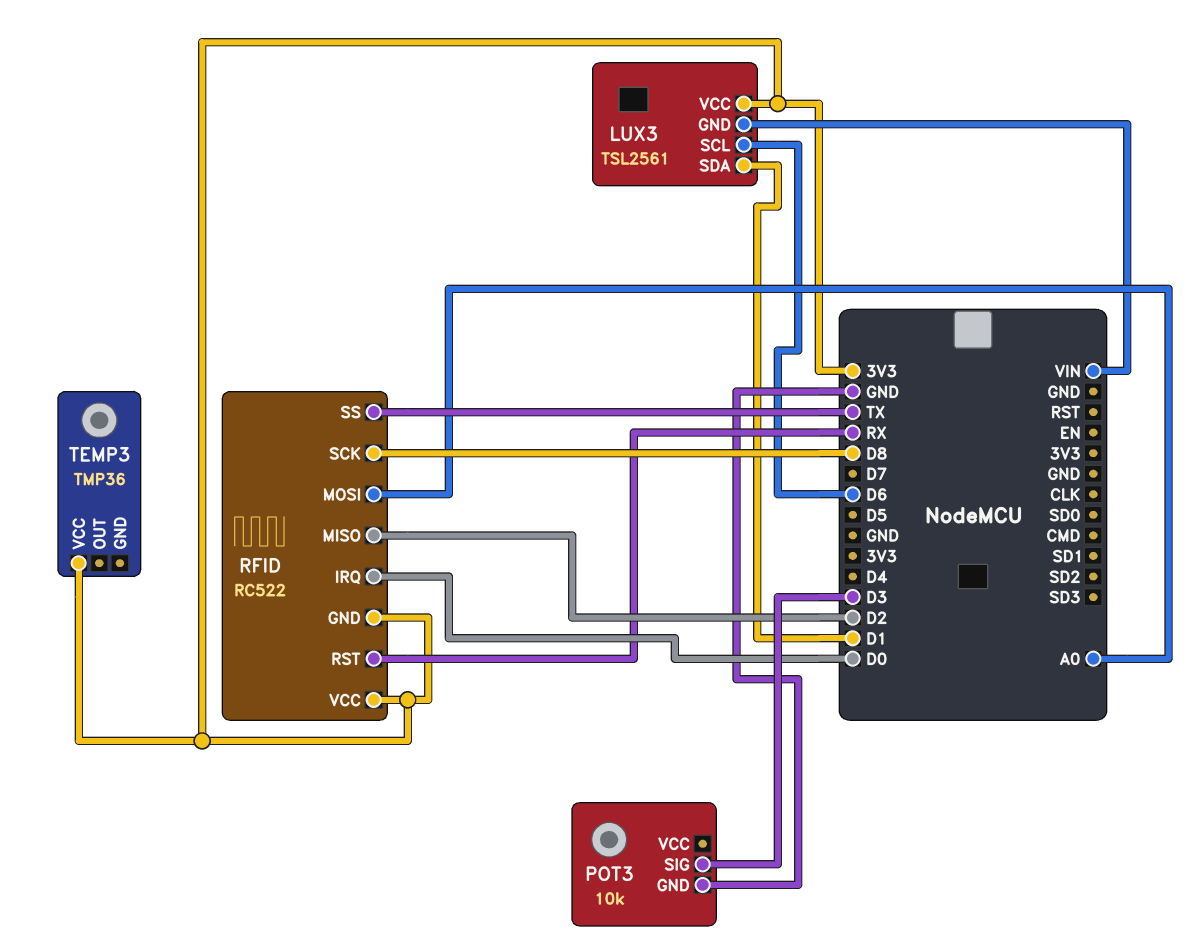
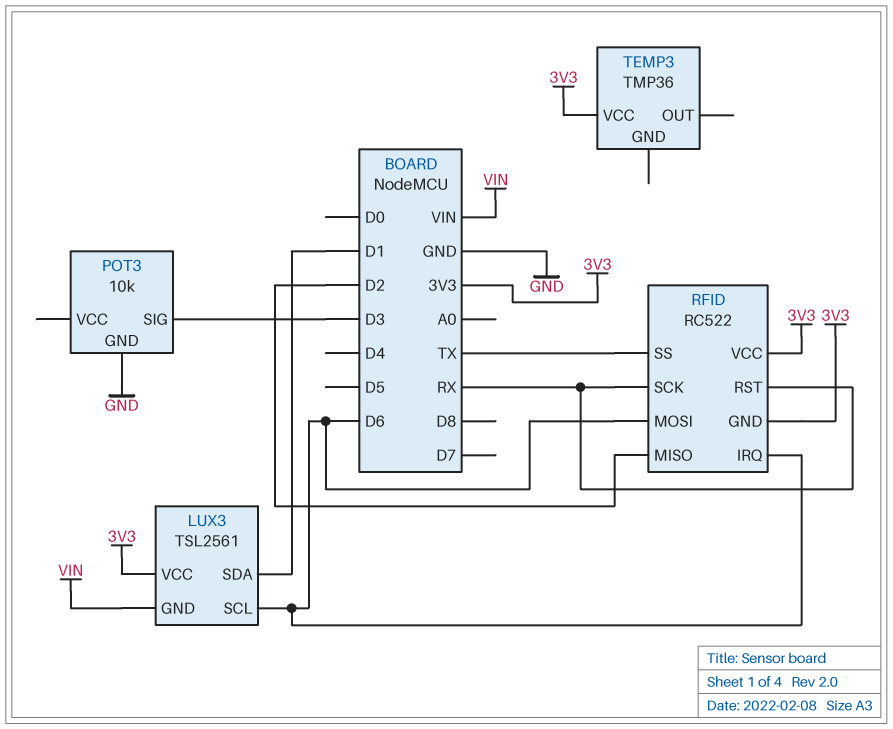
RFID pin IRQ: D0 -> D6
RFID pin MOSI: A0 -> D6
RFID pin SCK: D8 -> RX

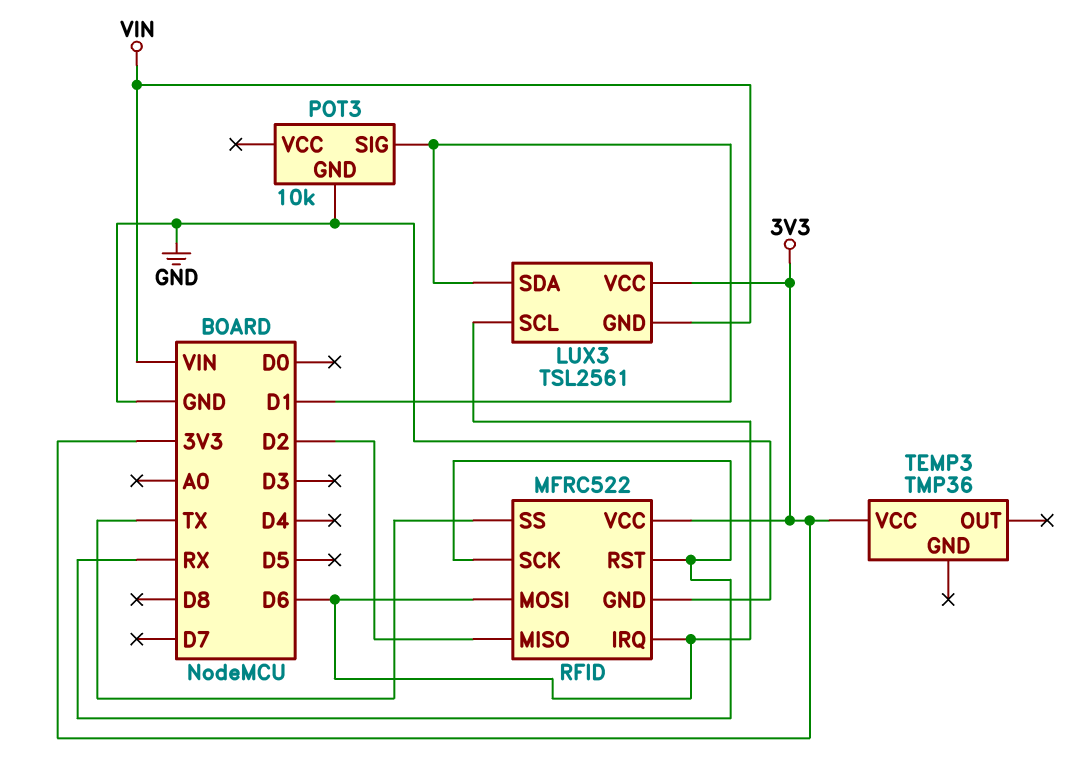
POT3 pin SIG: D3 -> D1
RFID: RC522 -> MFRC522
RFID pin GND: 3V3 -> GND

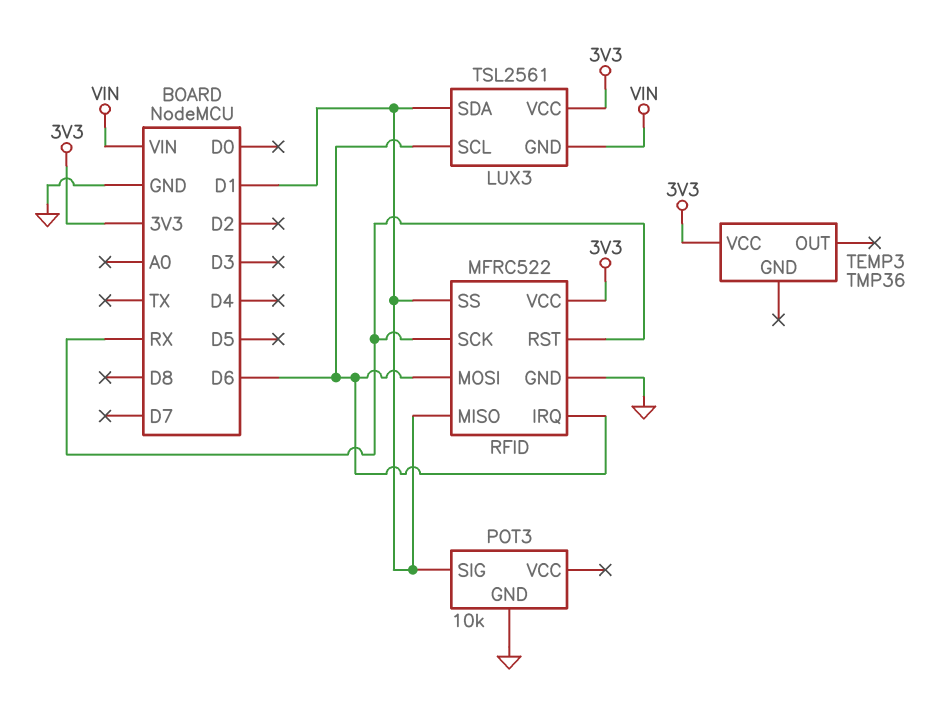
RFID pin MISO: D2 -> D1
RFID pin SS: TX -> D1

